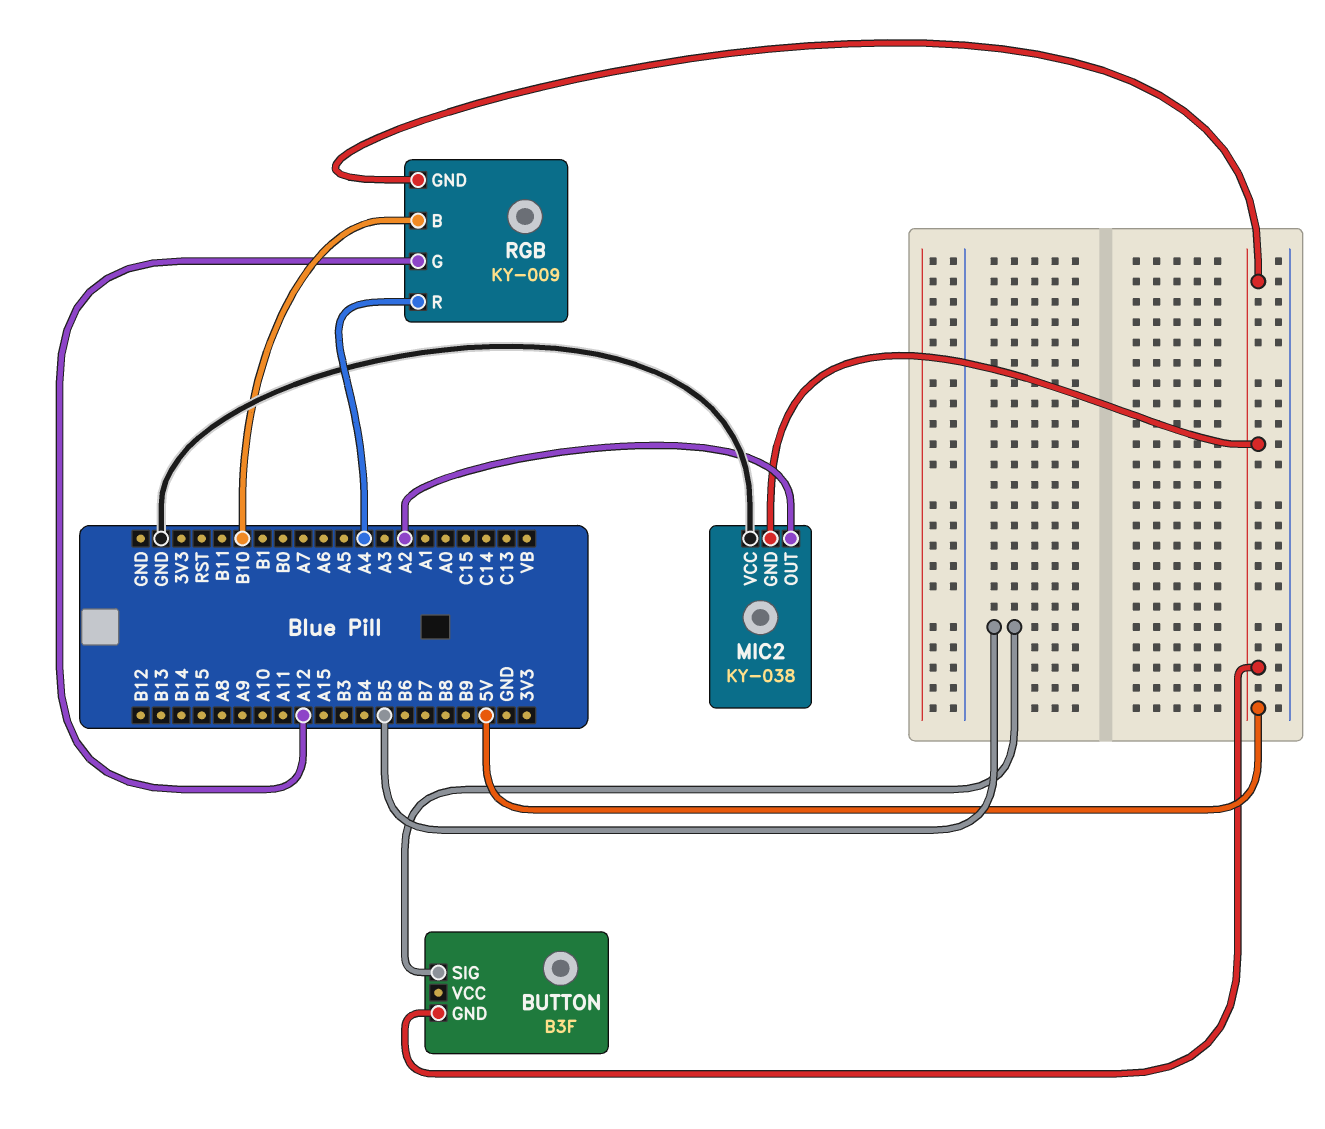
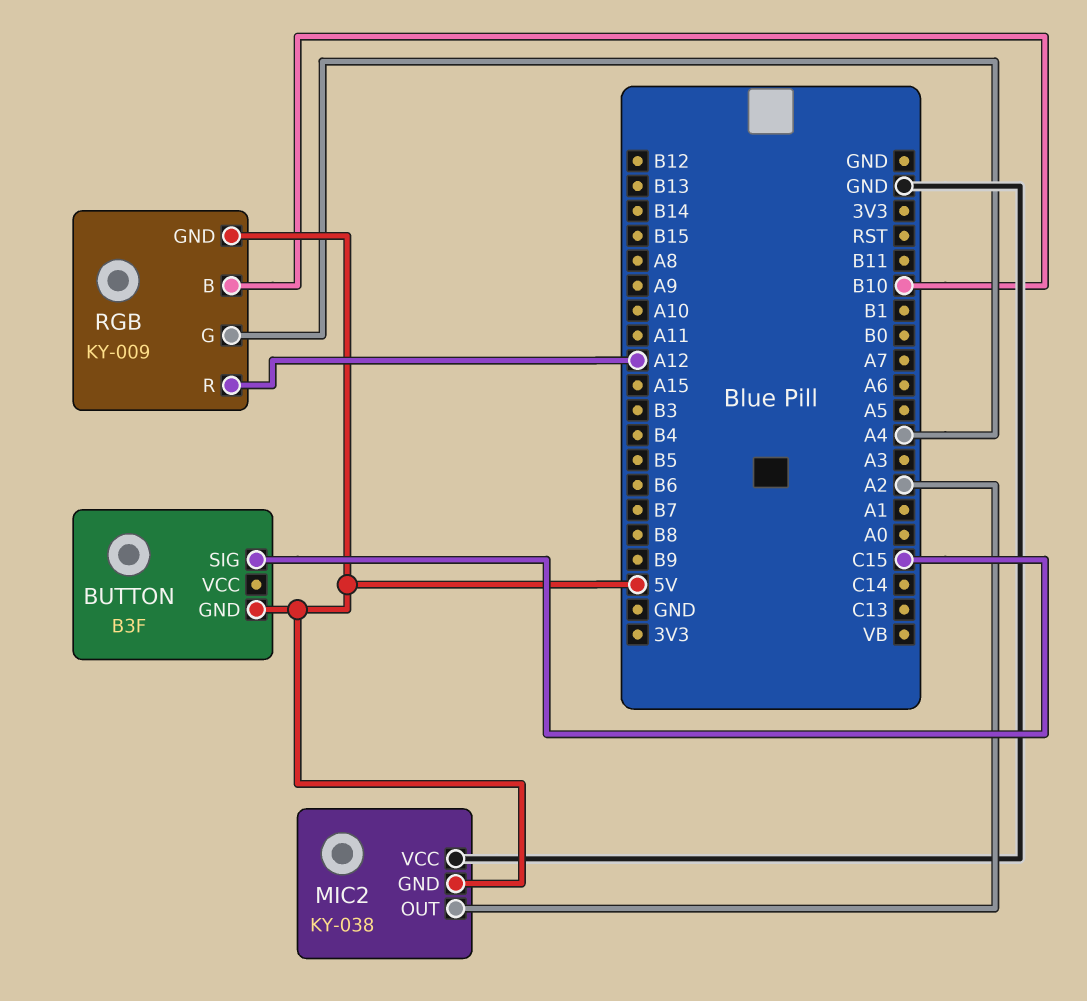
BUTTON pin SIG: B5 -> C15
RGB pin G: A12 -> A4
RGB pin R: A4 -> A12

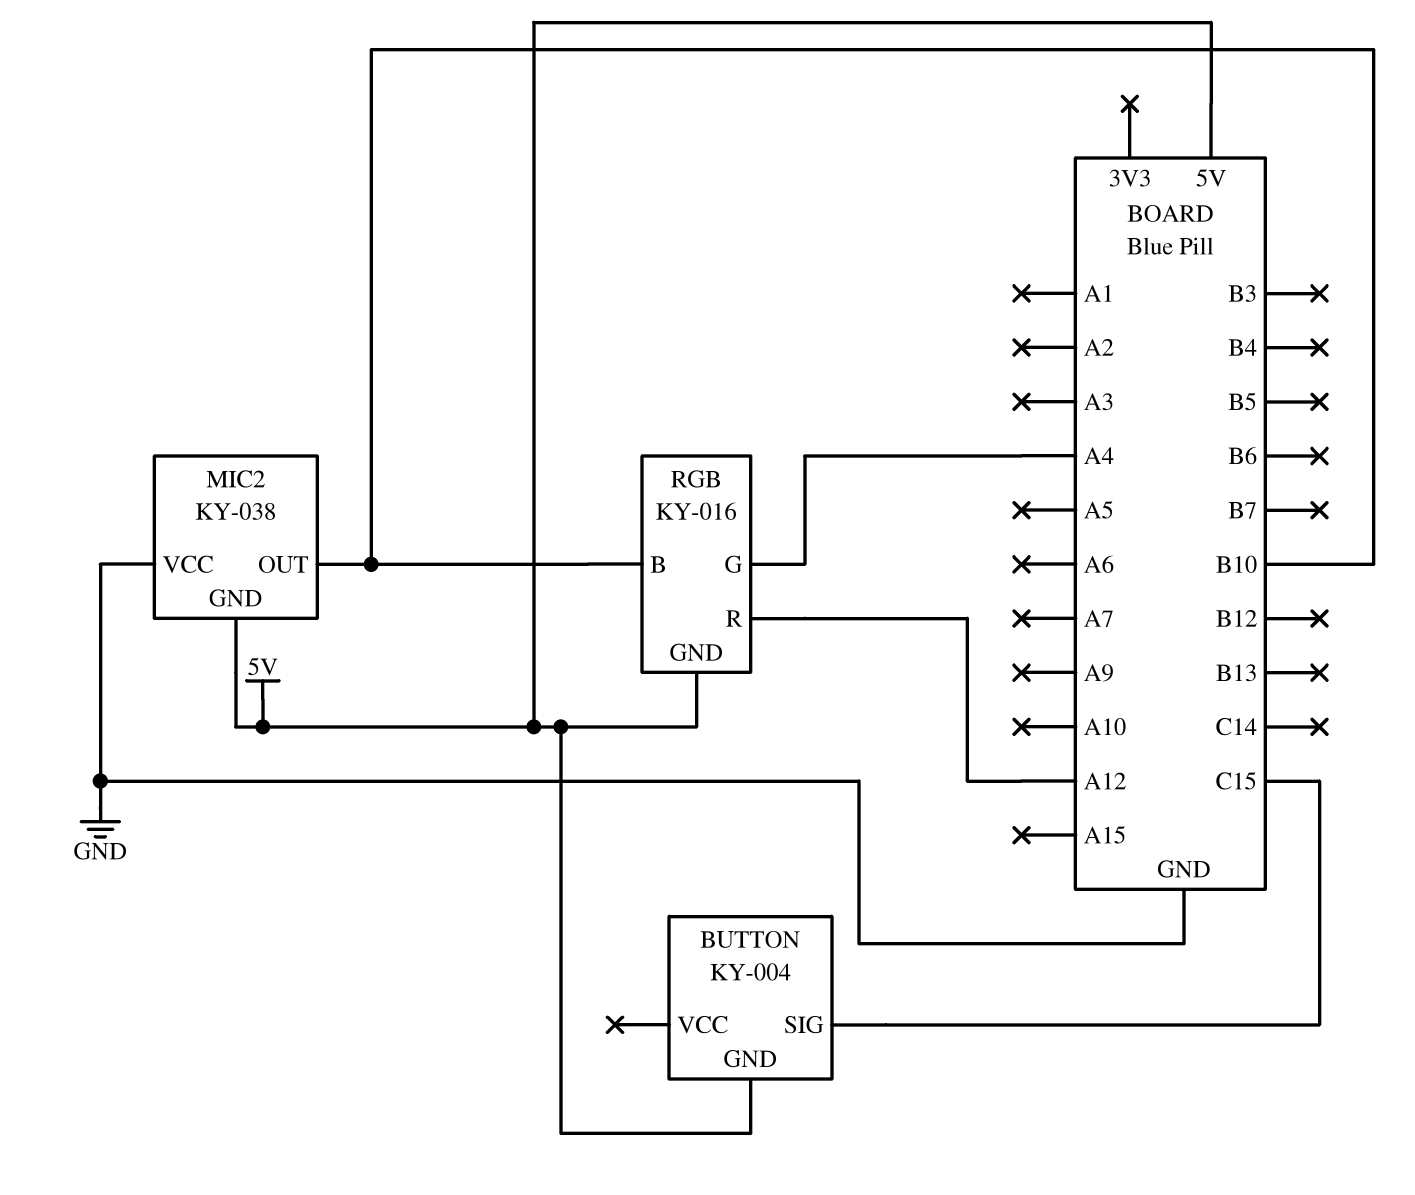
BUTTON: B3F -> KY-004
MIC2 pin OUT: A2 -> B10
RGB: KY-009 -> KY-016

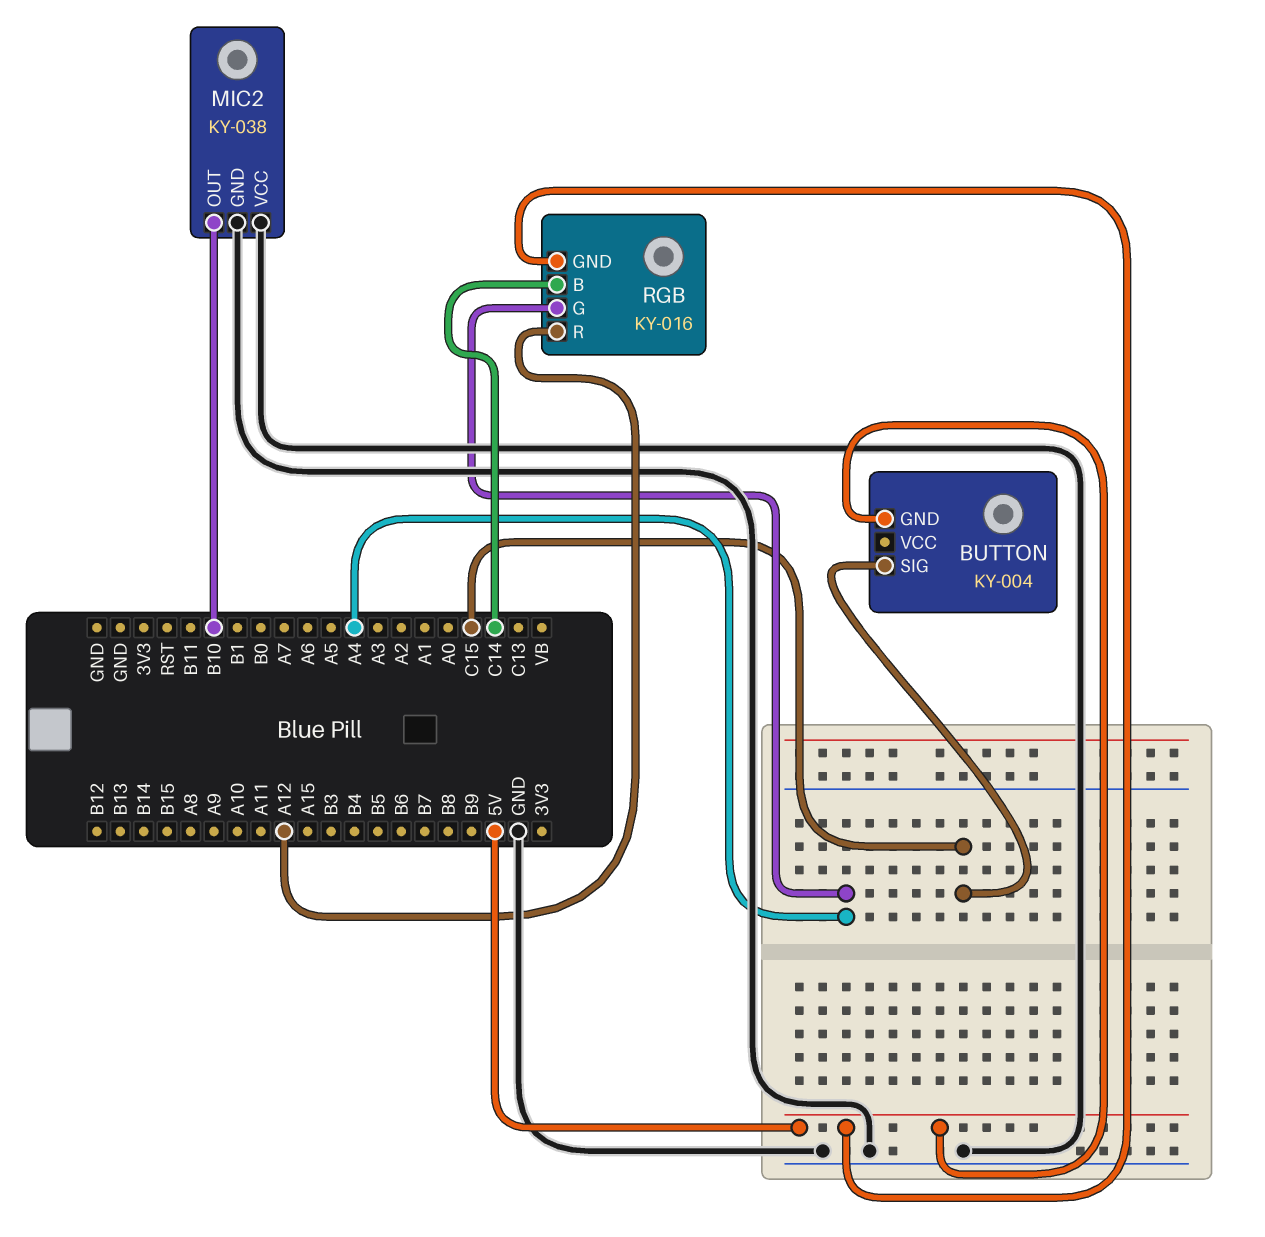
MIC2 pin GND: 5V -> GND
RGB pin B: B10 -> C14

